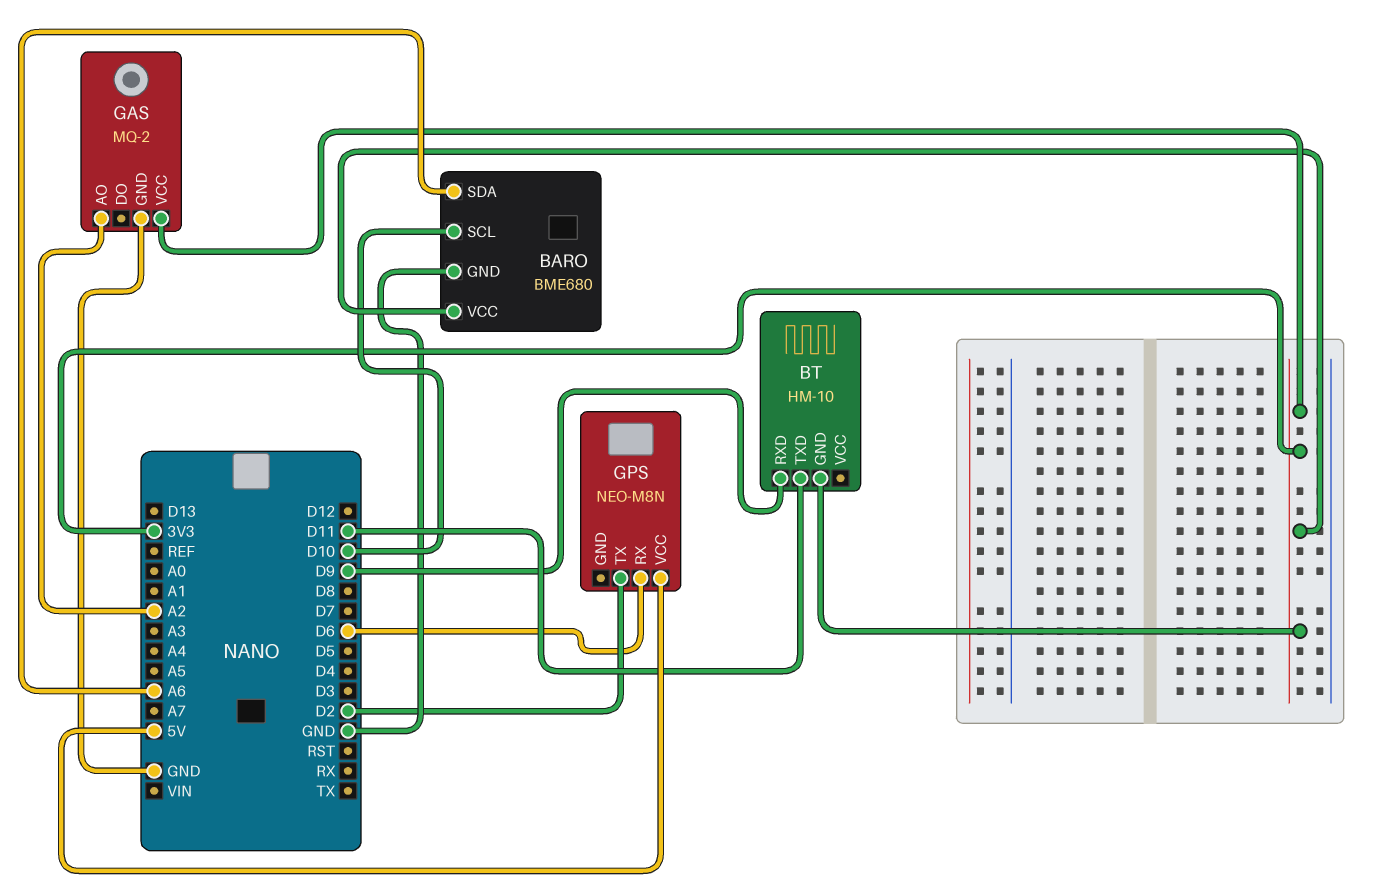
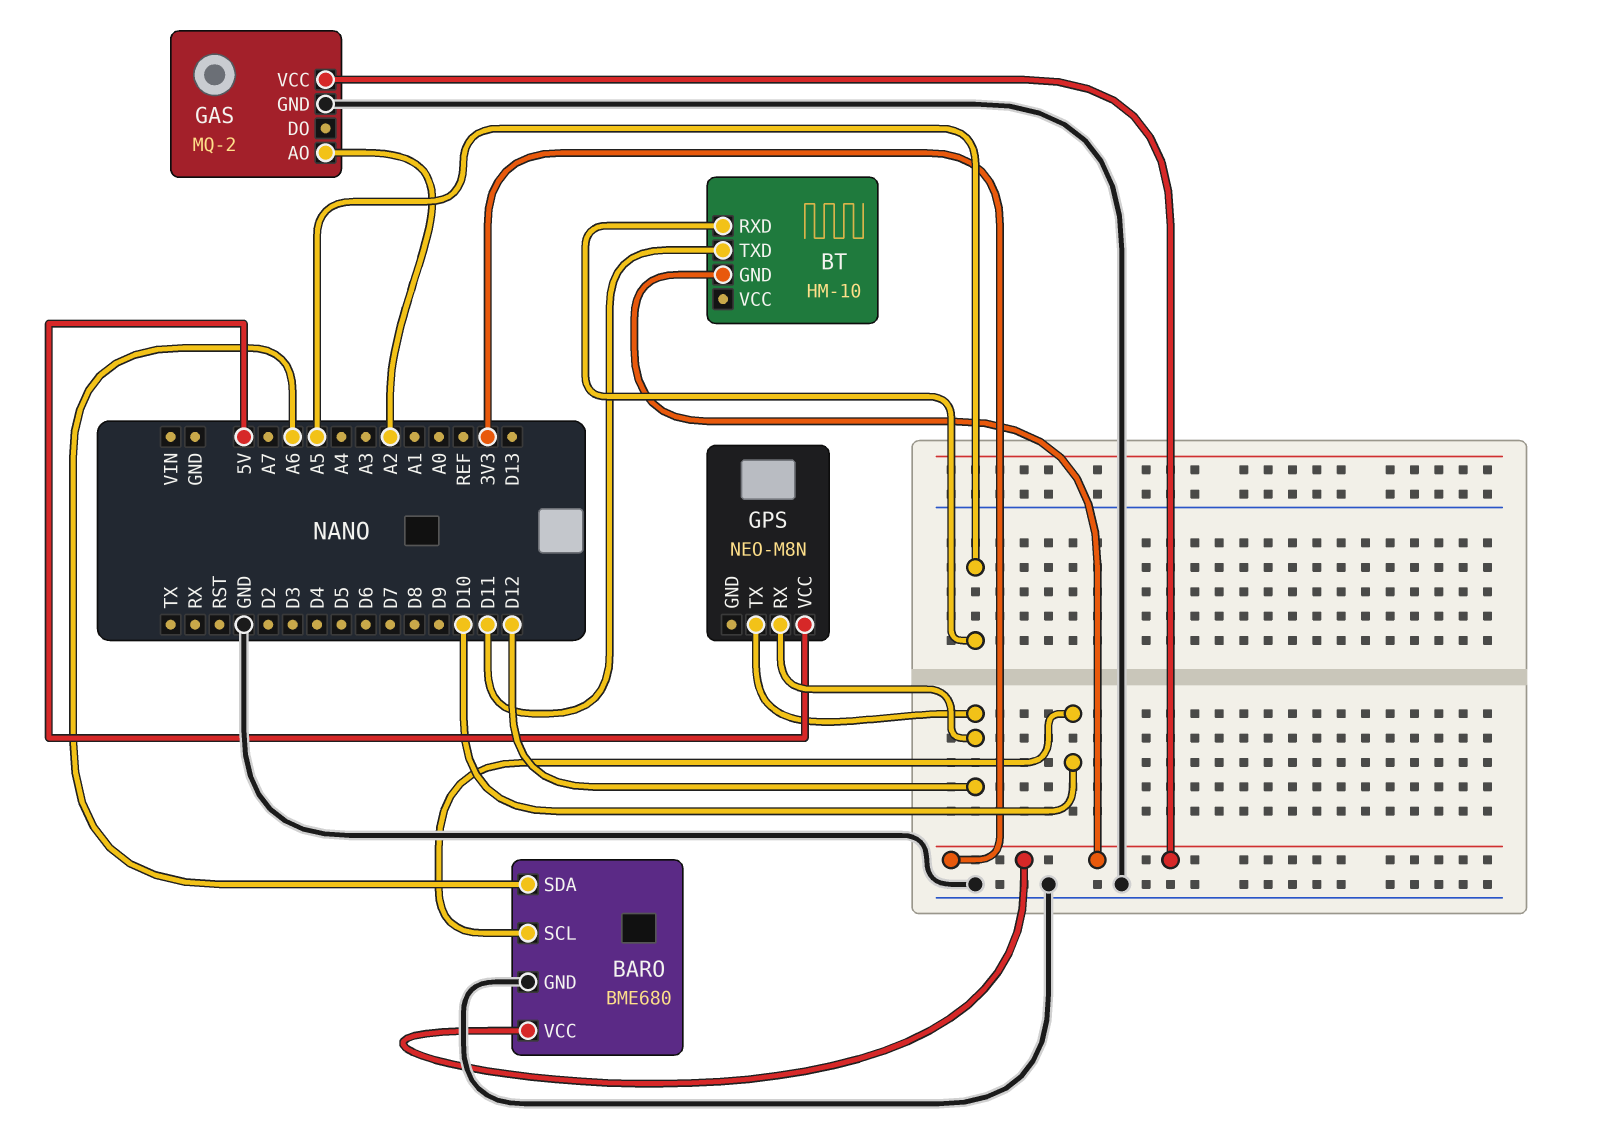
BT pin RXD: D9 -> A5
GPS pin RX: D6 -> D12
GPS pin TX: D2 -> D12

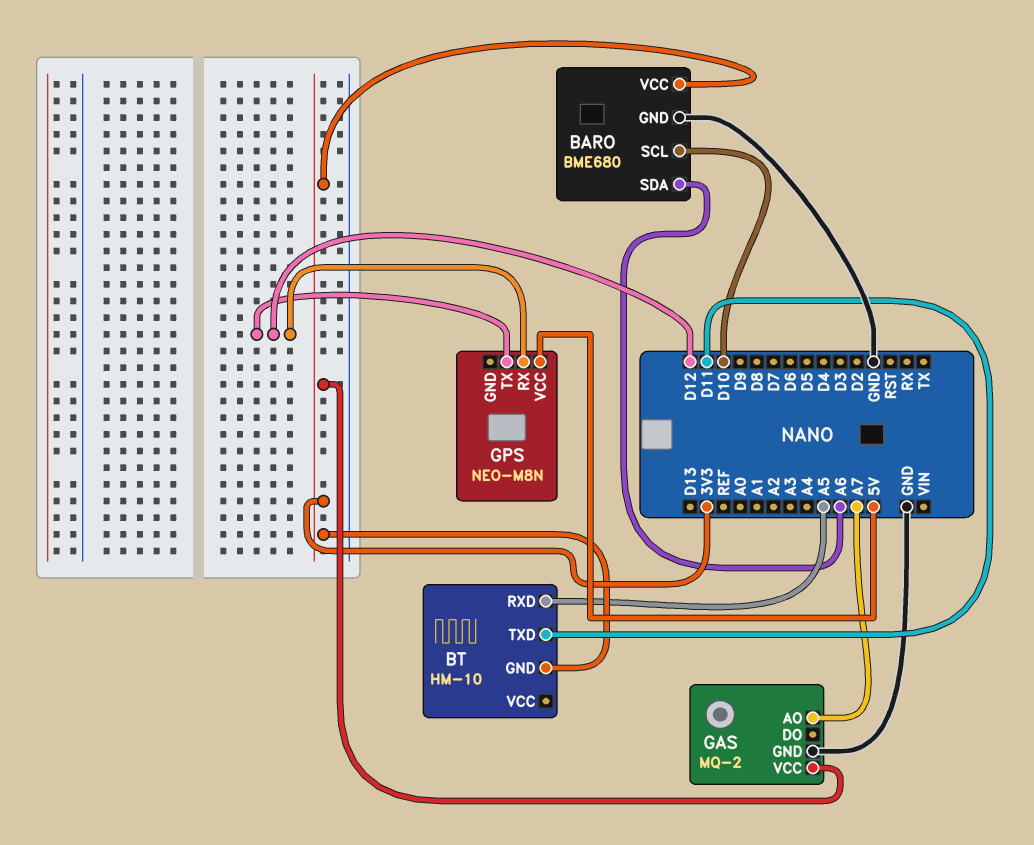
GAS pin AO: A2 -> A7

